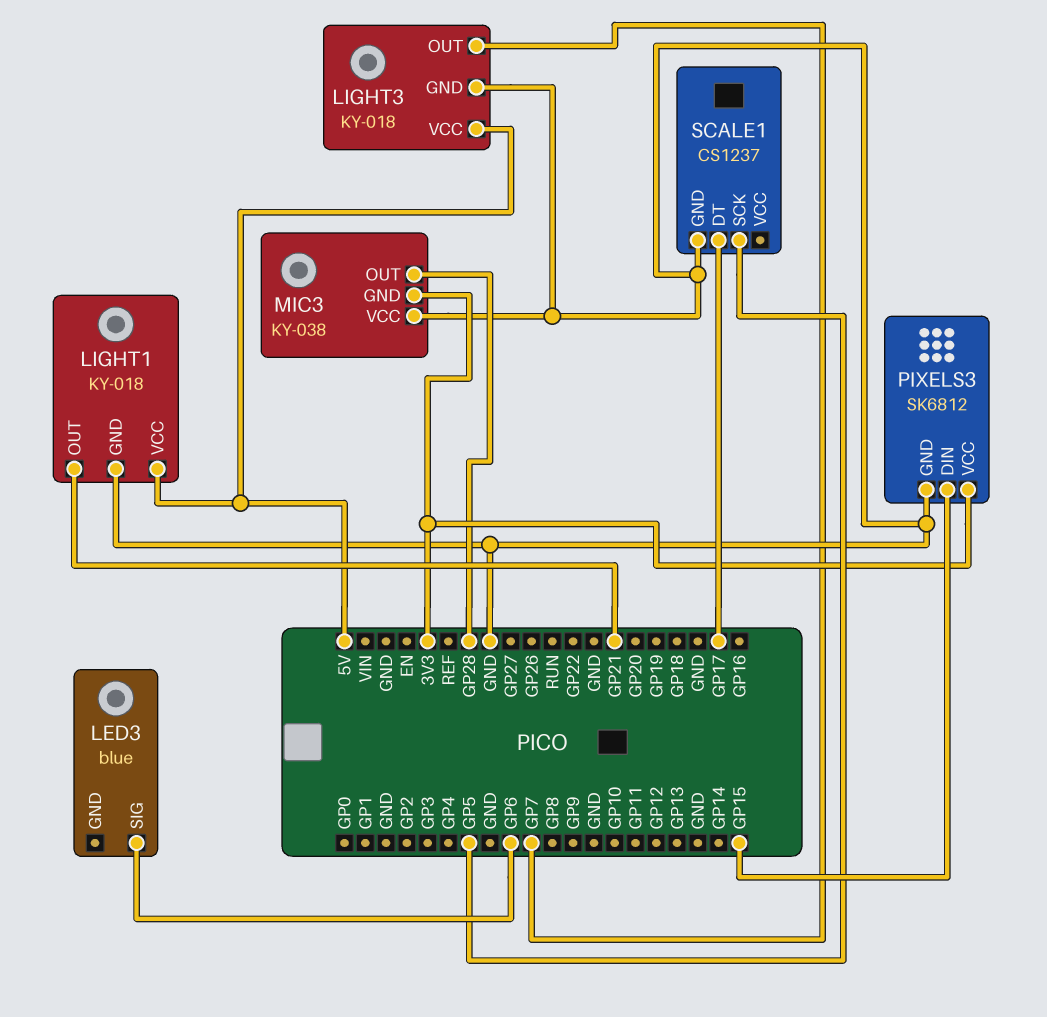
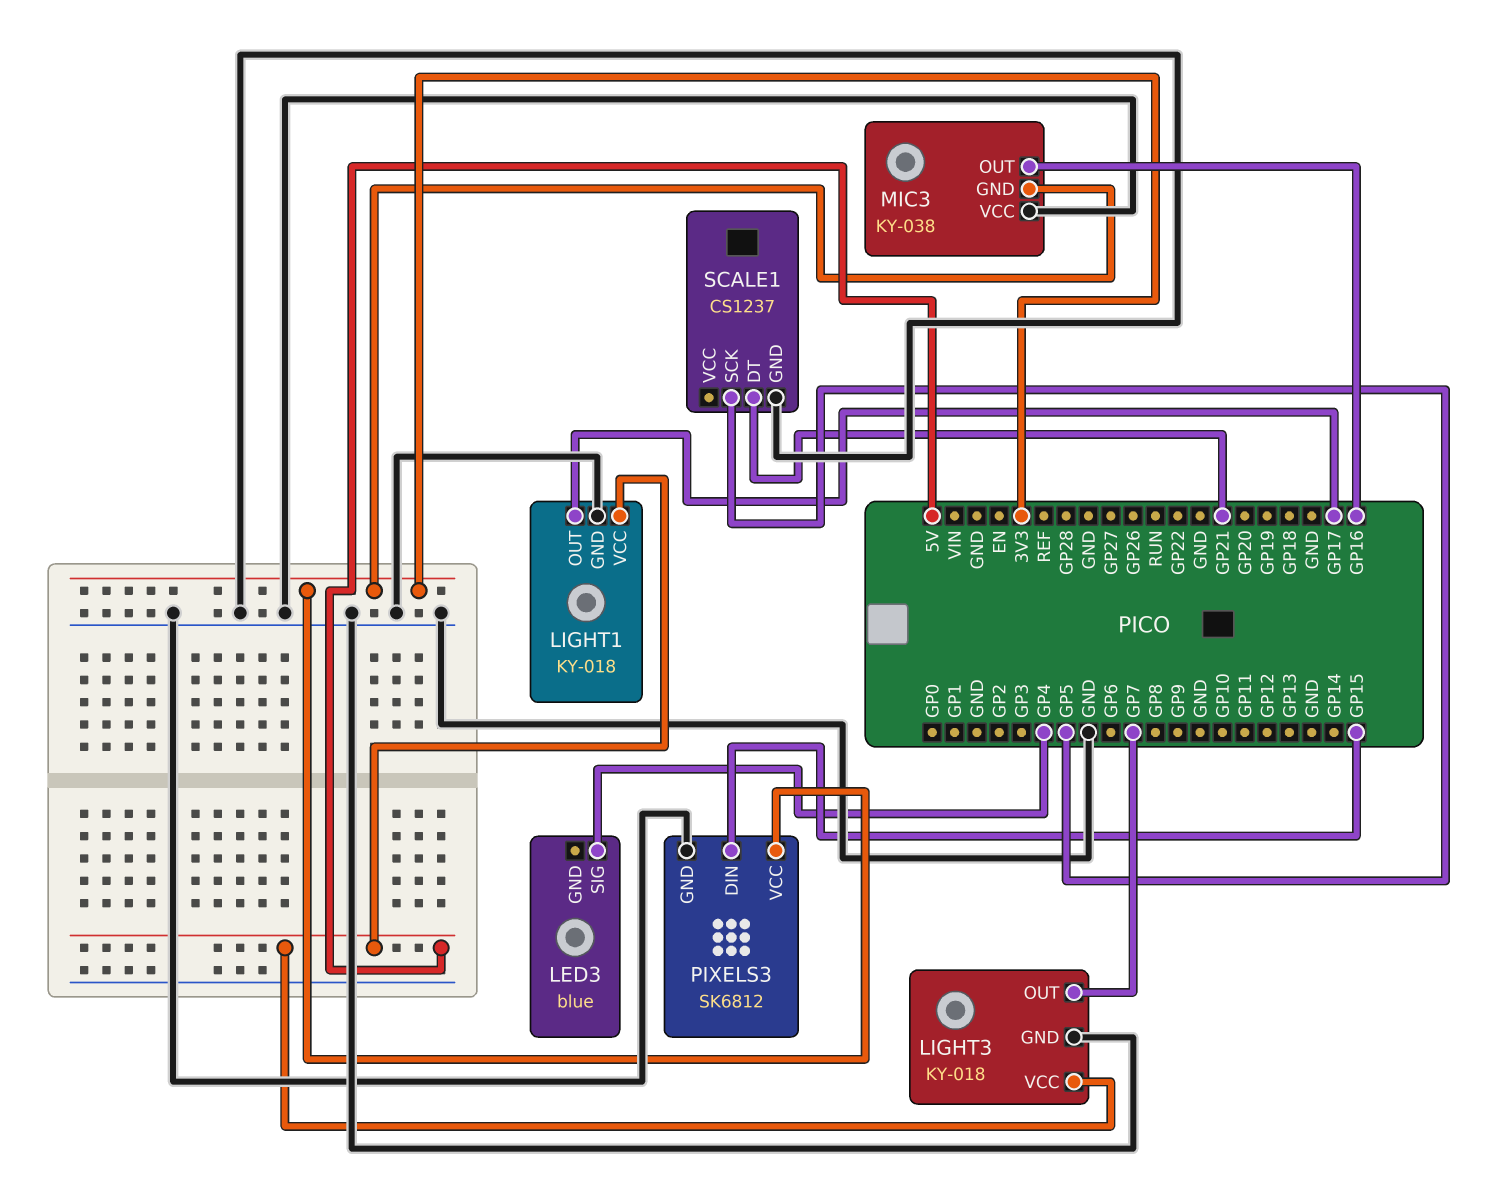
LED3 pin SIG: GP6 -> GP4
LIGHT1 pin OUT: GP21 -> GP17
MIC3 pin OUT: GP28 -> GP16
SCALE1 pin DT: GP17 -> GP21

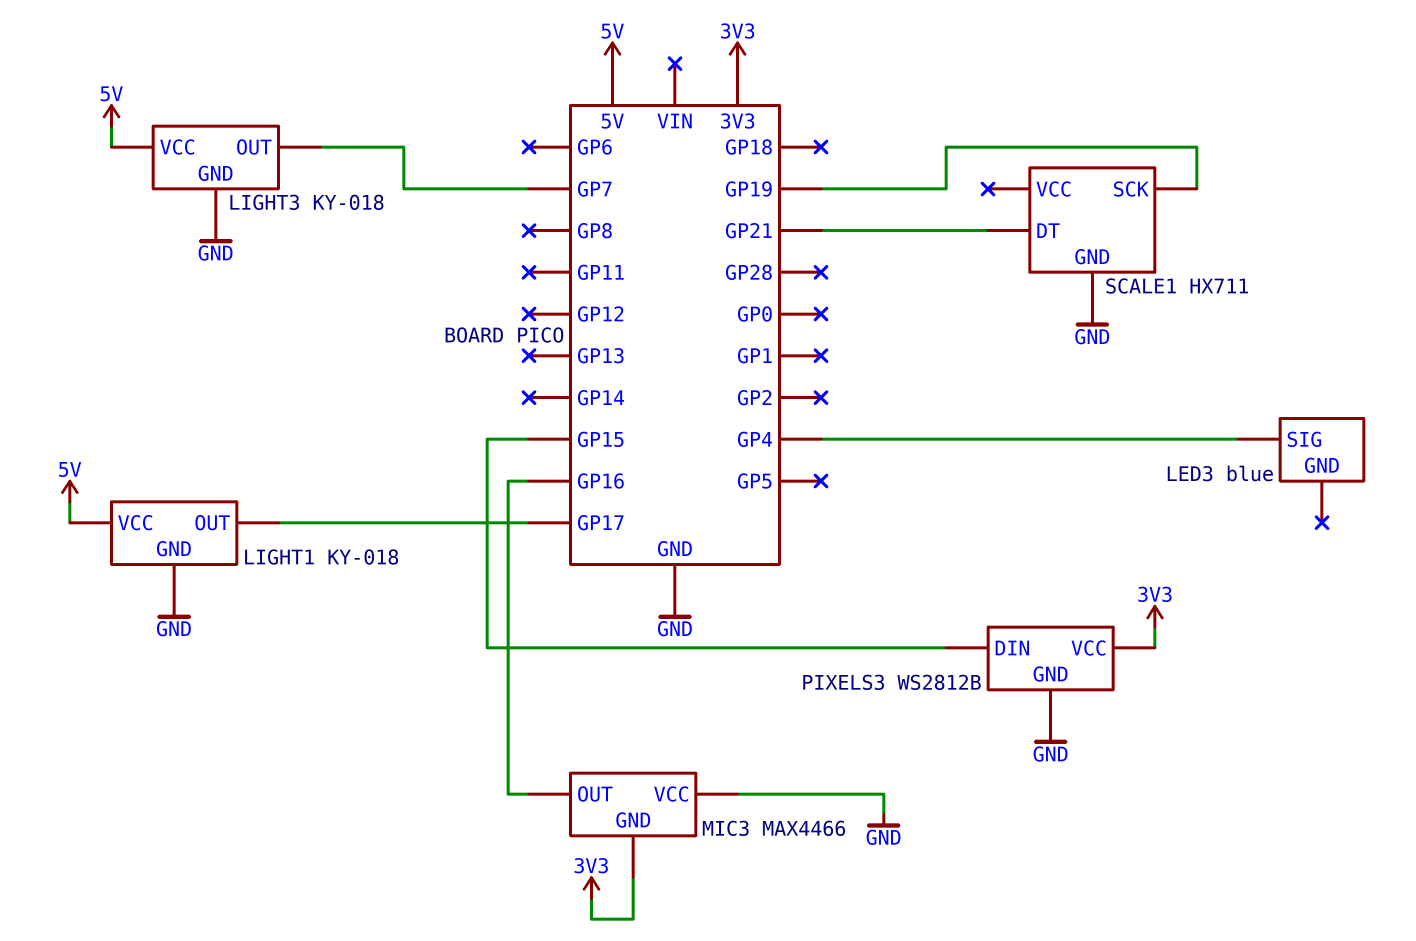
MIC3: KY-038 -> MAX4466
PIXELS3: SK6812 -> WS2812B
SCALE1: CS1237 -> HX711
SCALE1 pin SCK: GP5 -> GP19

